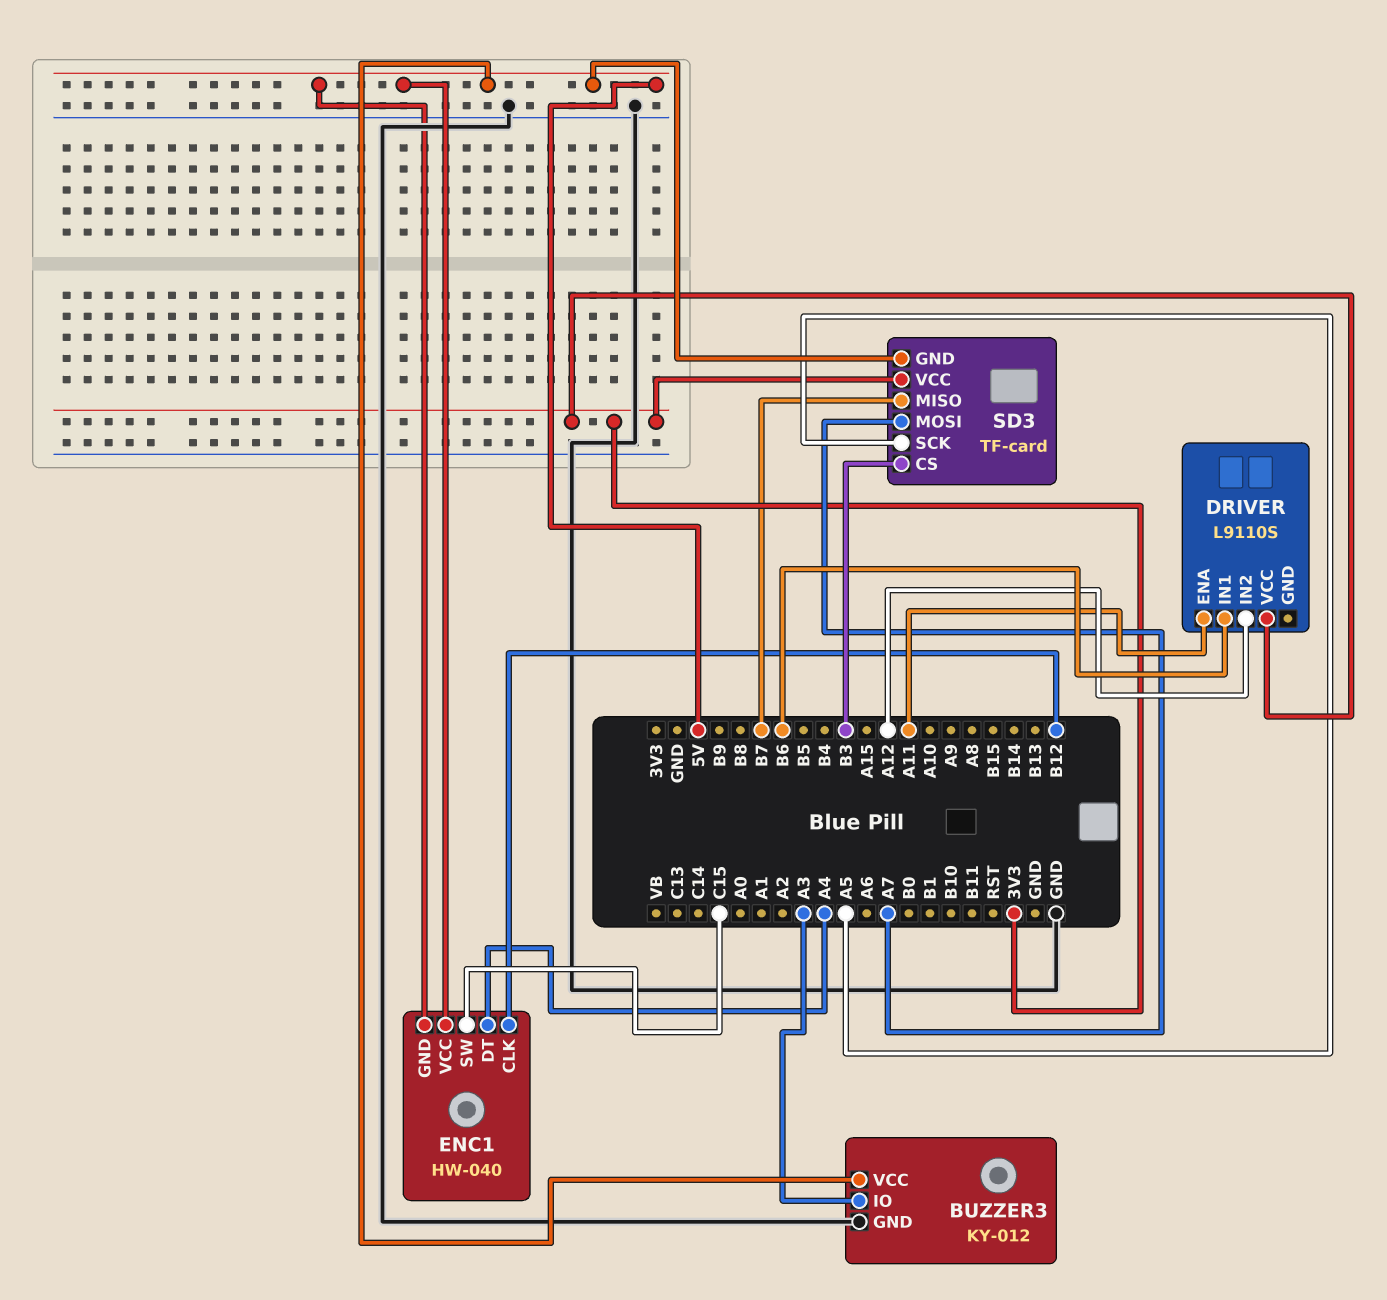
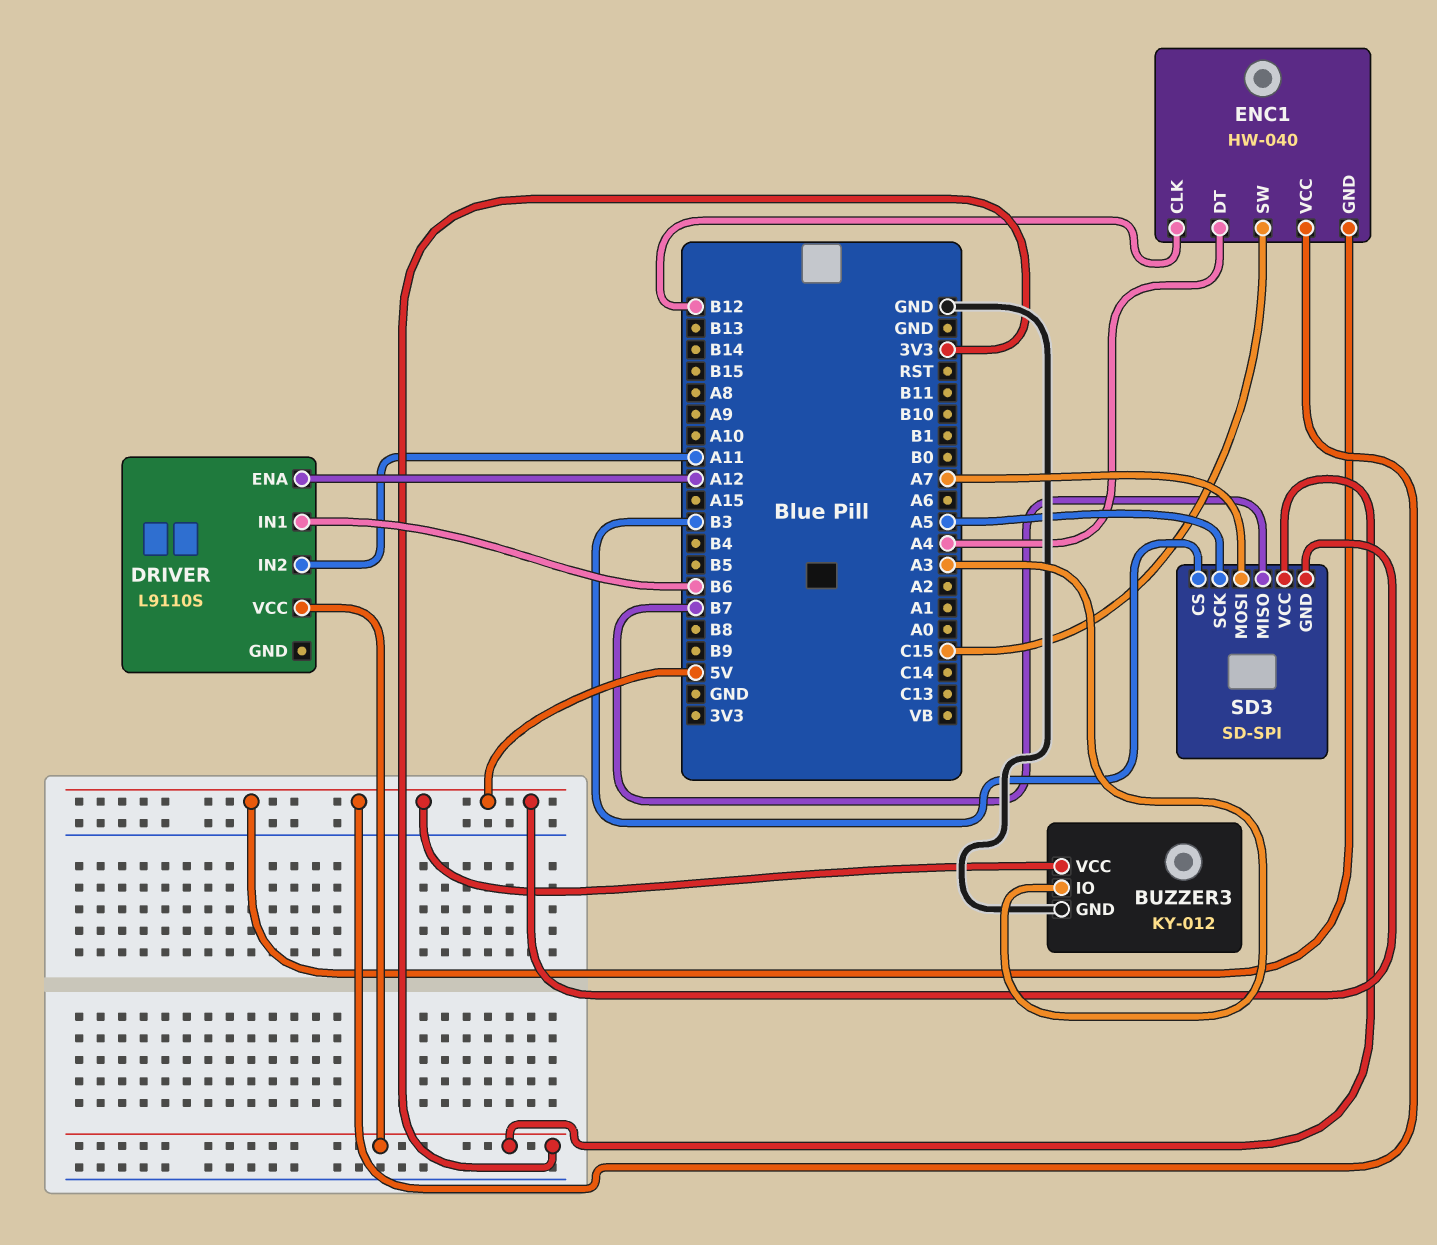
DRIVER pin ENA: A11 -> A12
DRIVER pin IN2: A12 -> A11
SD3: TF-card -> SD-SPI

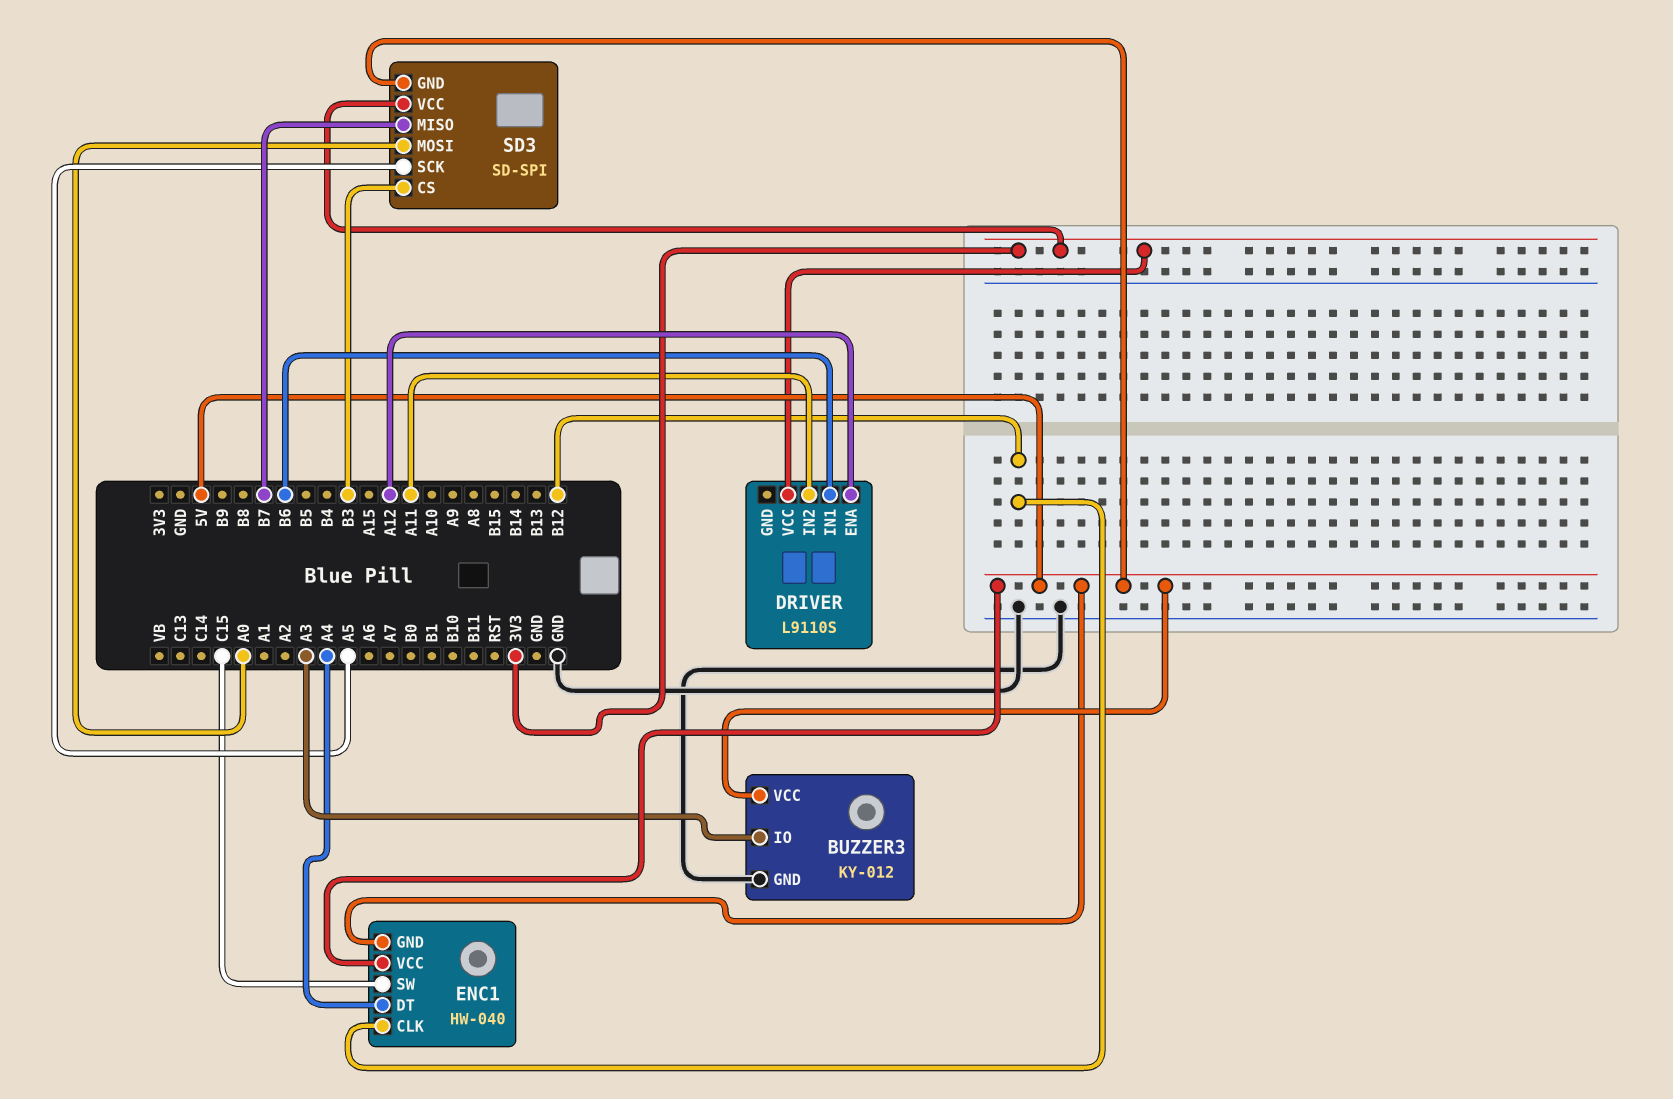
SD3 pin MOSI: A7 -> A0

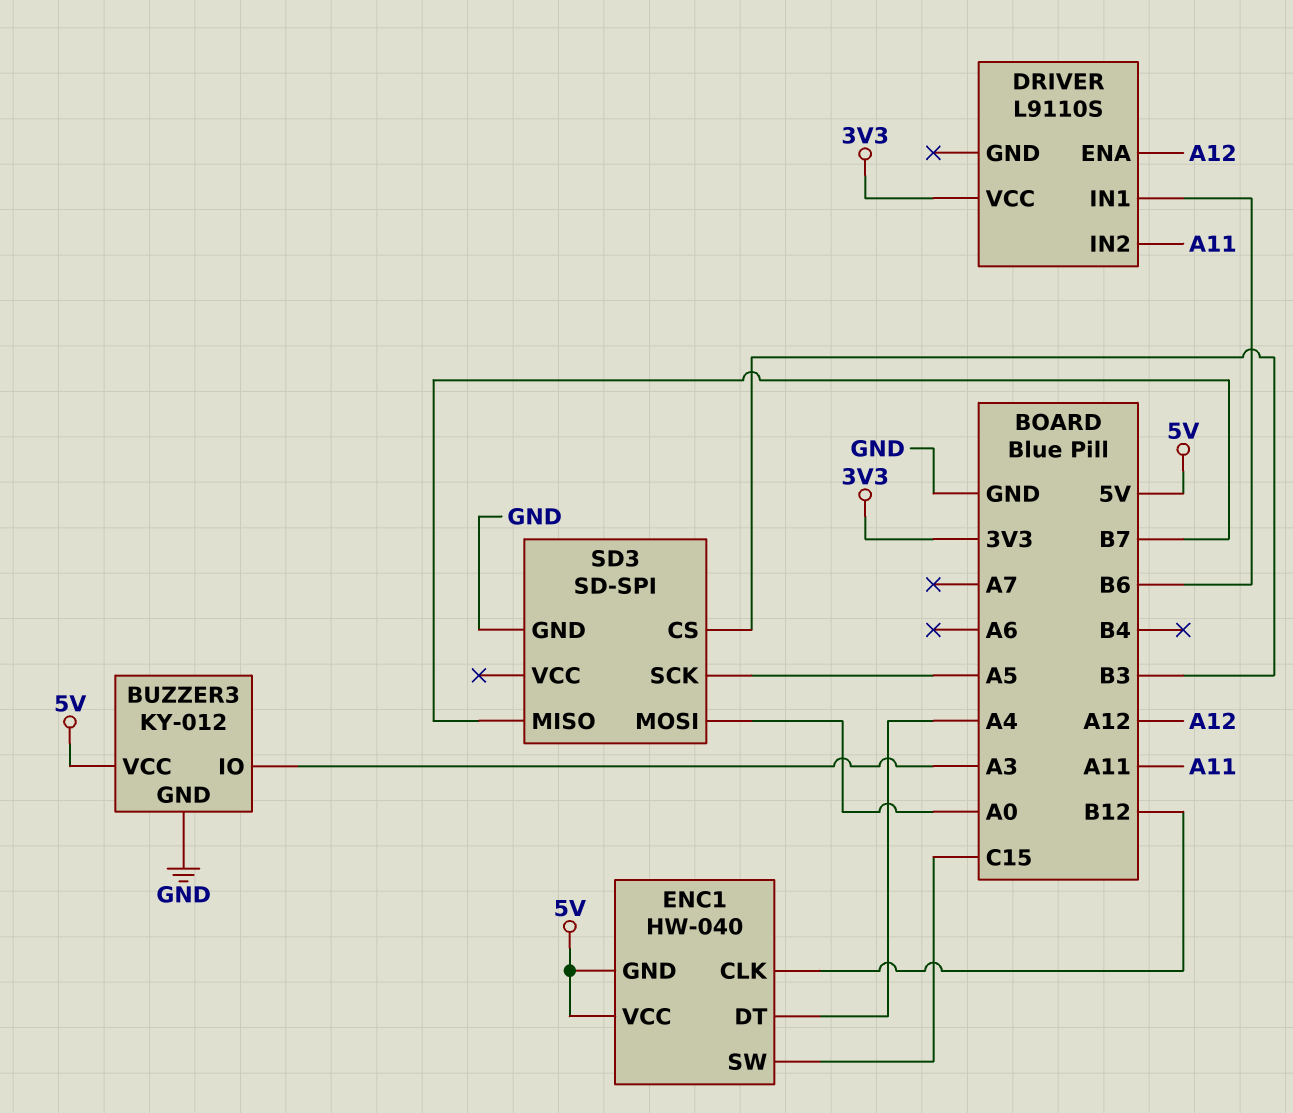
SD3 pin GND: 5V -> GND
SD3 pin VCC: 3V3 -> none

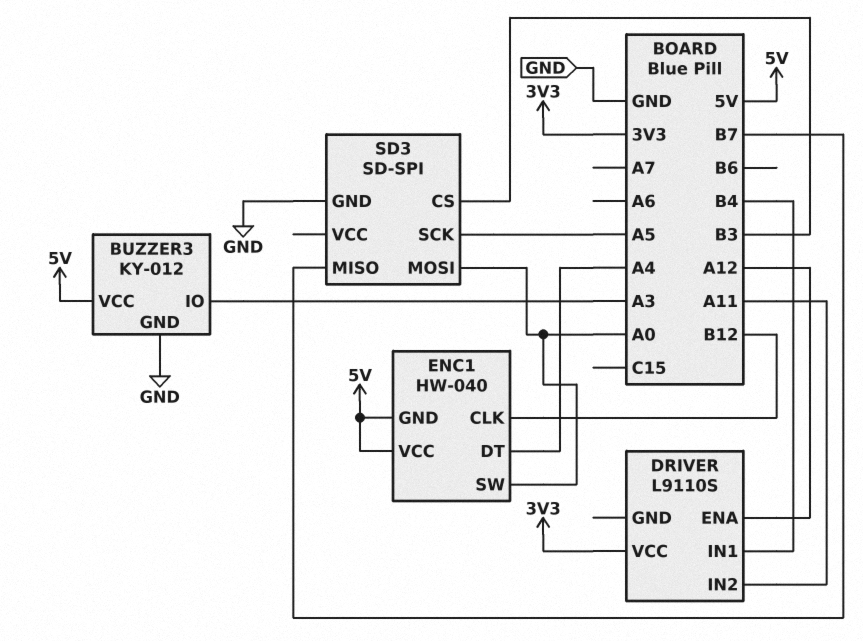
DRIVER pin IN1: B6 -> B4
ENC1 pin SW: C15 -> A0

